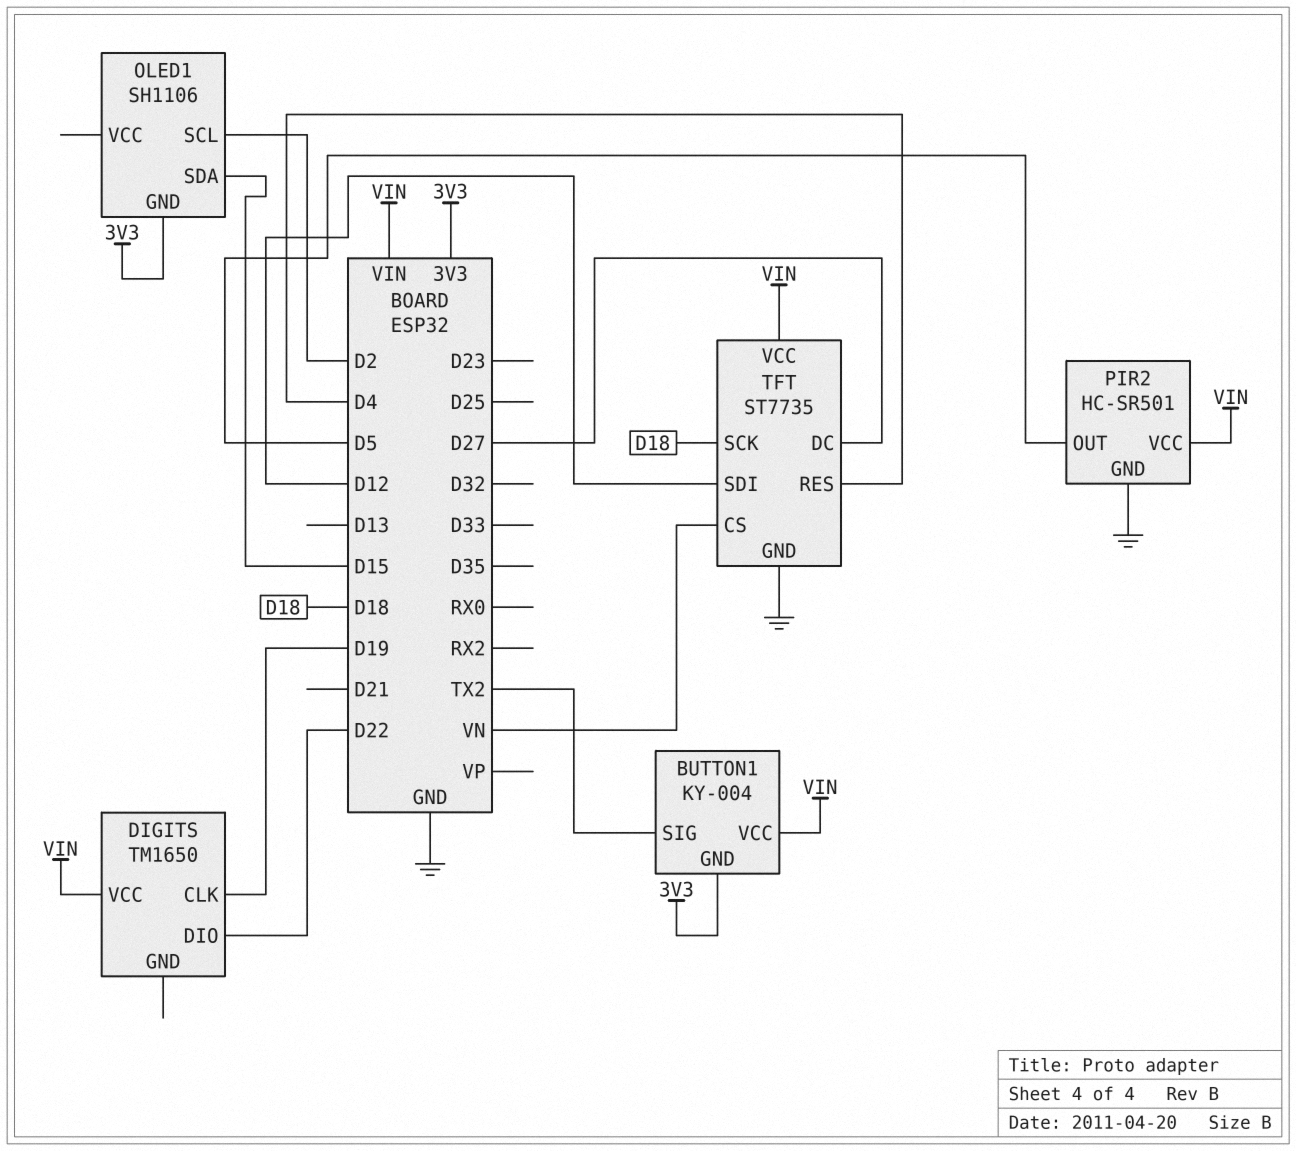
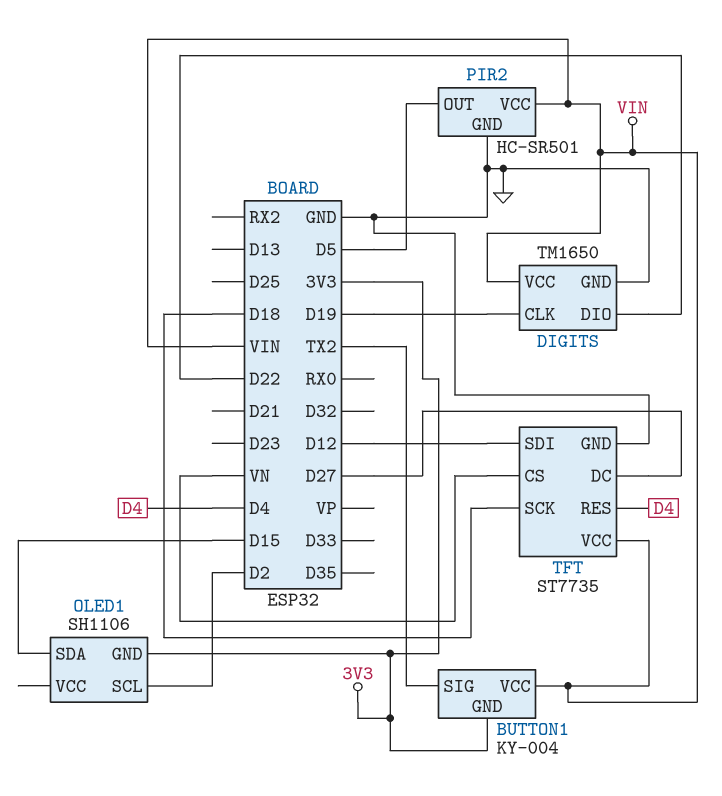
DIGITS pin GND: none -> GND

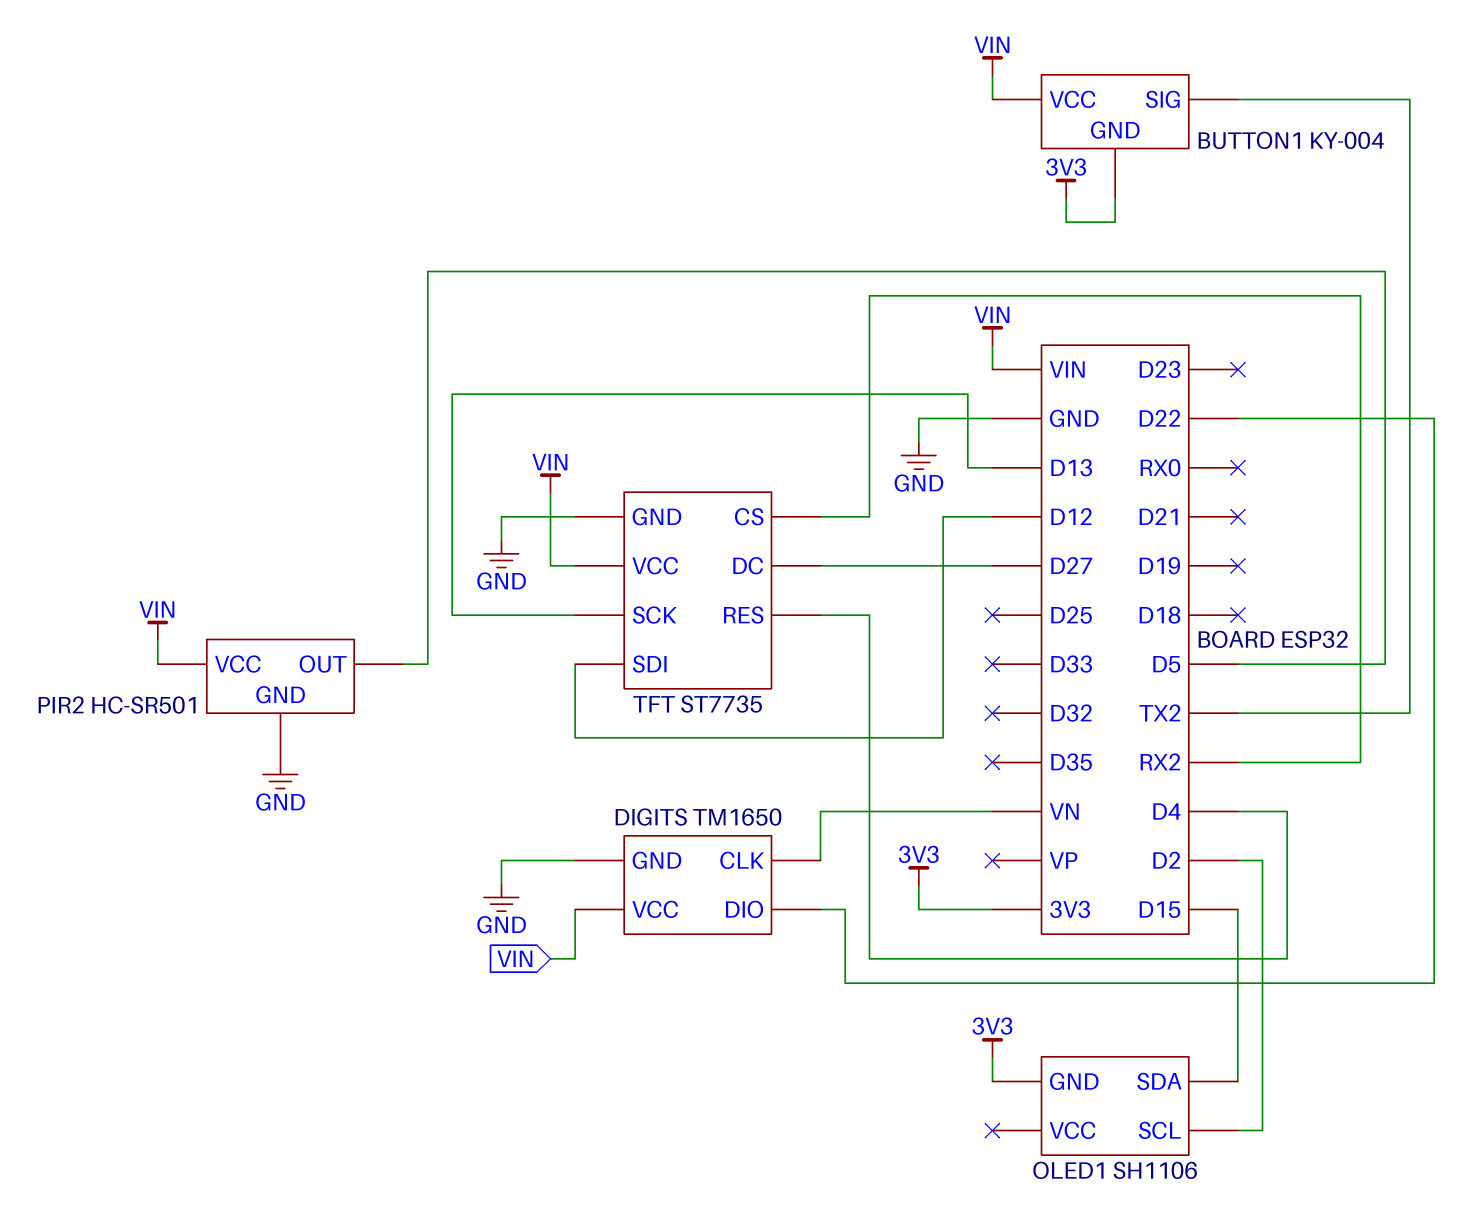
DIGITS pin CLK: D19 -> VN
TFT pin CS: VN -> RX2
TFT pin SCK: D18 -> D13

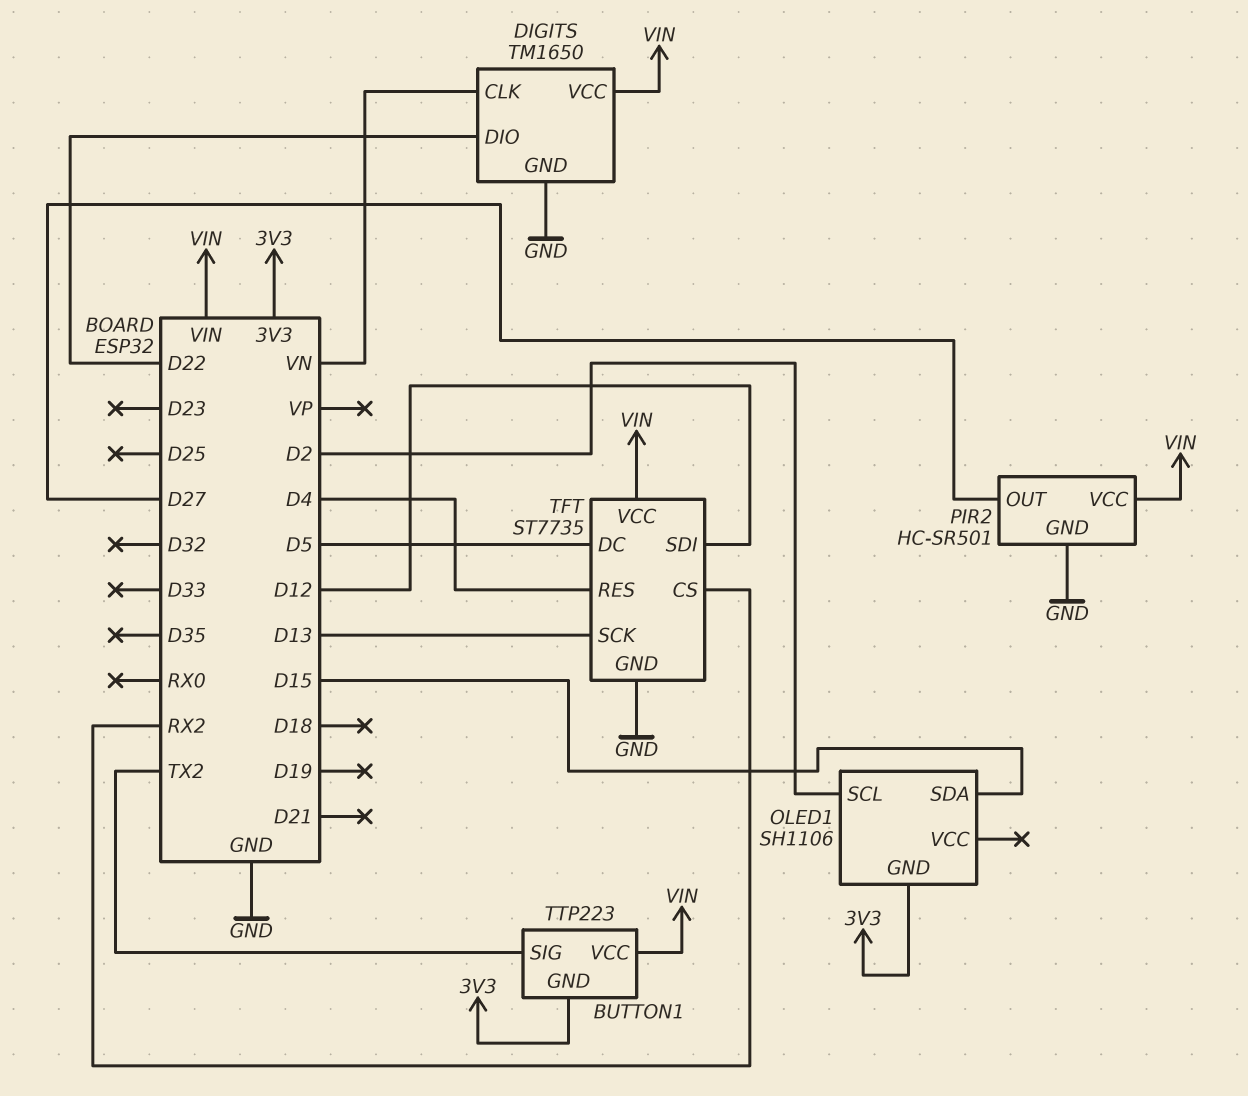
BUTTON1: KY-004 -> TTP223
PIR2 pin OUT: D5 -> D27
TFT pin DC: D27 -> D5

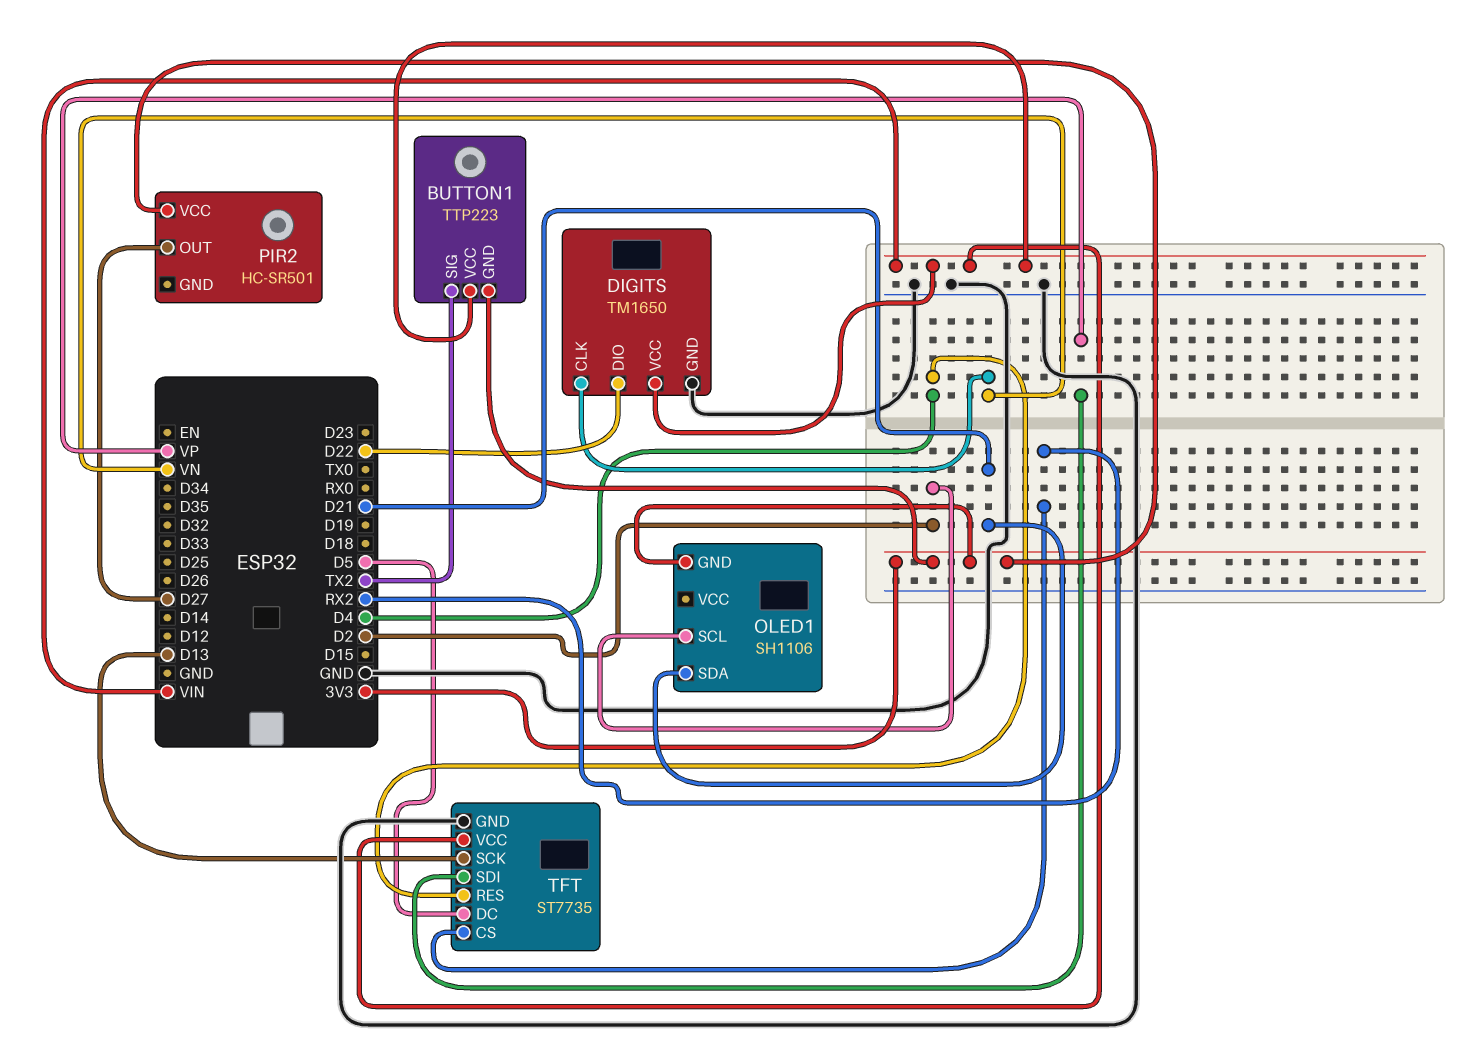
OLED1 pin SDA: D15 -> D21
PIR2 pin GND: GND -> none
PIR2 pin VCC: VIN -> 3V3
TFT pin SDI: D12 -> VP

